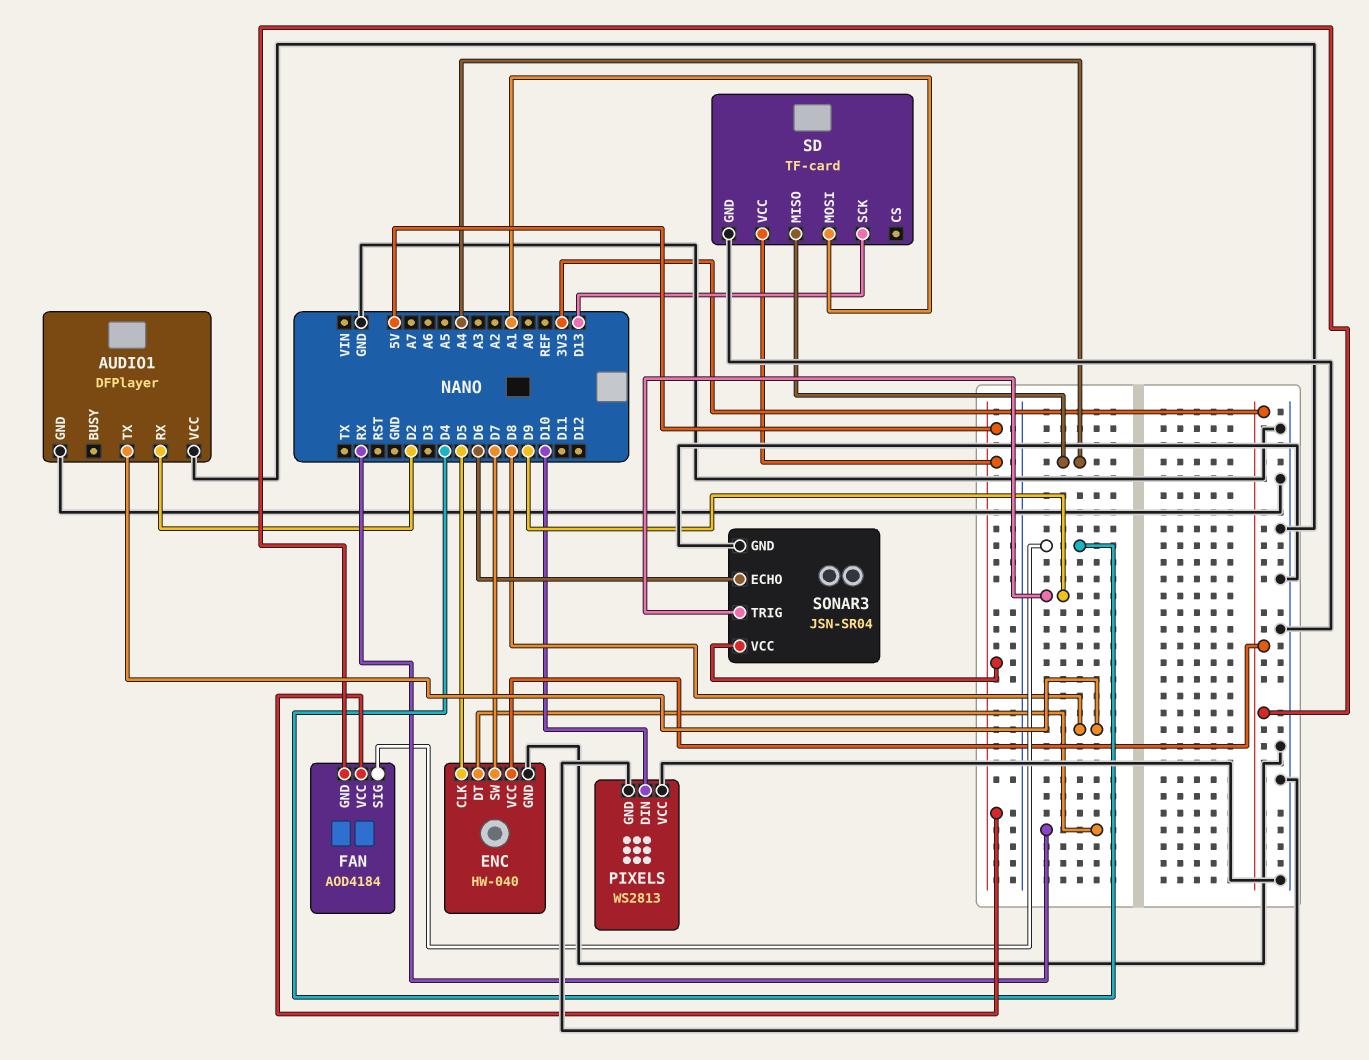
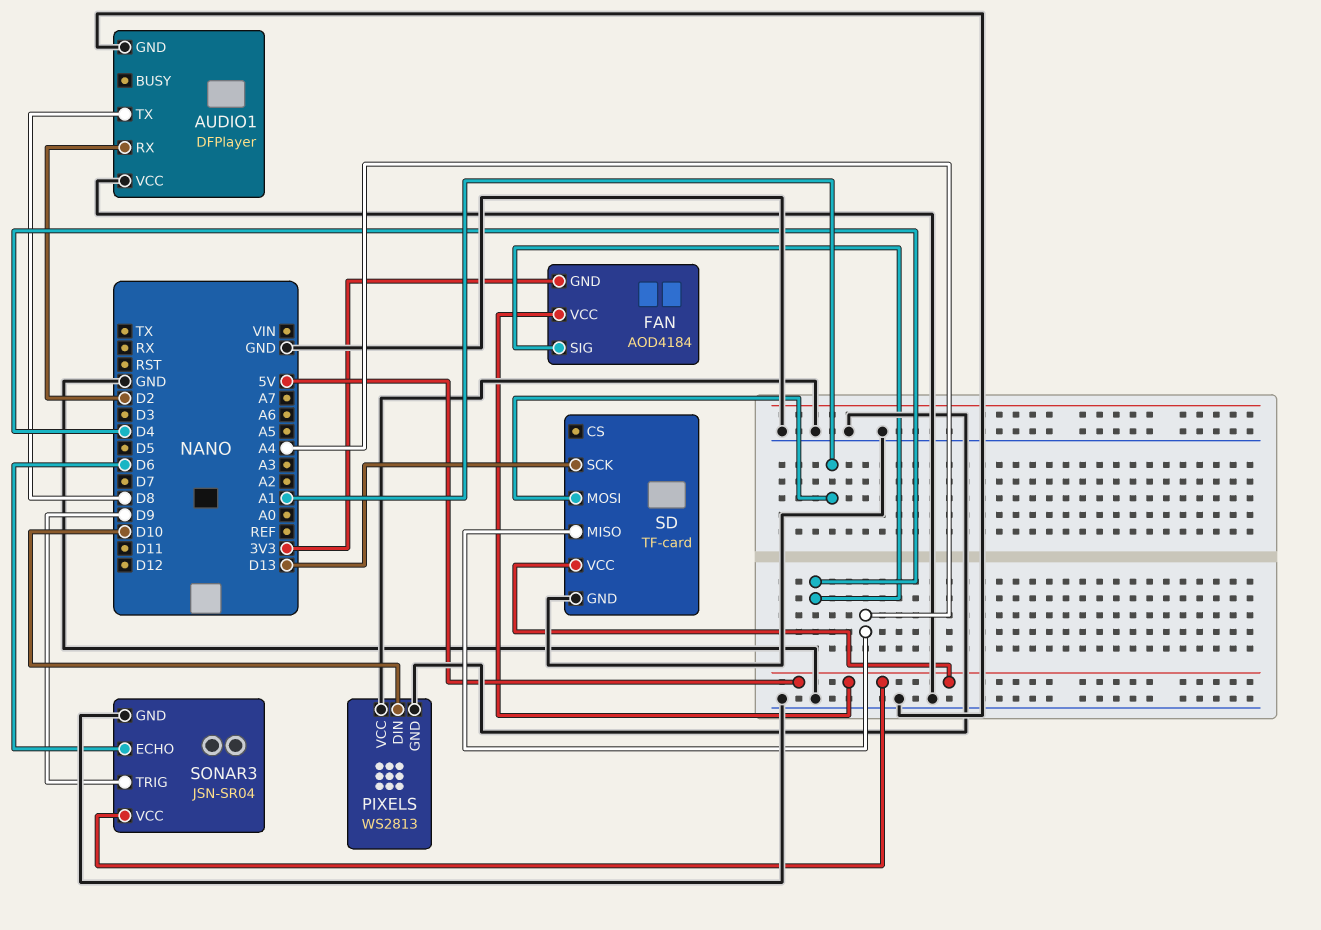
ENC: HW-040 -> none
ENC pin CLK: D5 -> none
ENC pin DT: RX -> none
ENC pin GND: GND -> none
ENC pin SW: D7 -> none
ENC pin VCC: 3V3 -> none

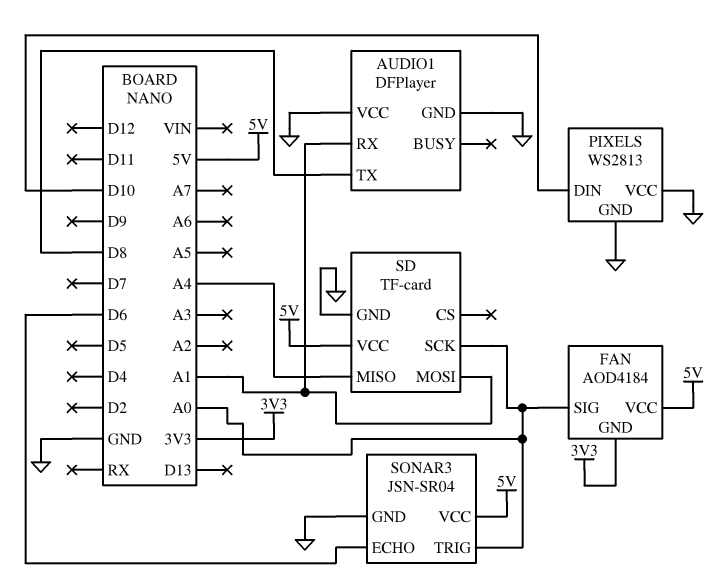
AUDIO1 pin RX: D2 -> A1
FAN pin SIG: D4 -> A0
SD pin SCK: D13 -> A0
SONAR3 pin TRIG: D9 -> A0

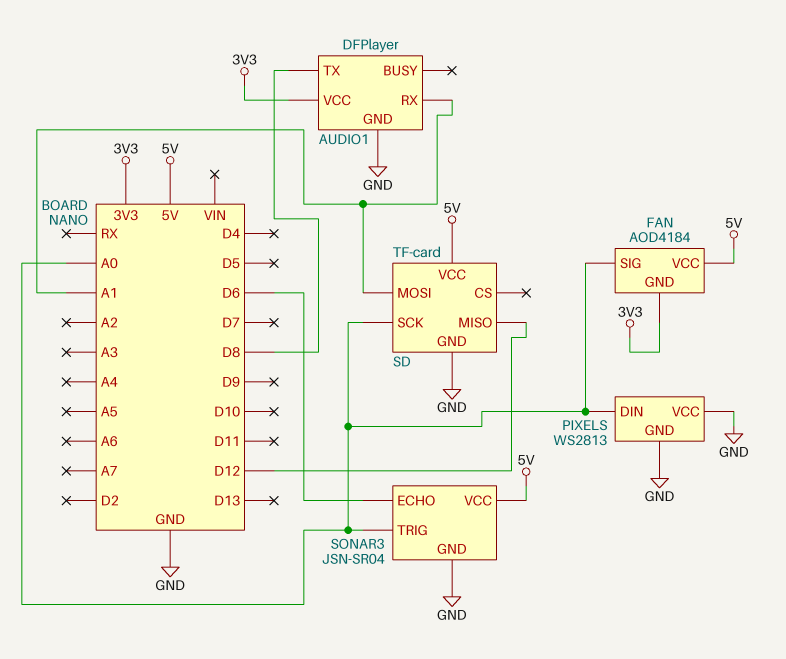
AUDIO1 pin VCC: GND -> 3V3
PIXELS pin DIN: D10 -> A0
SD pin MISO: A4 -> D12

